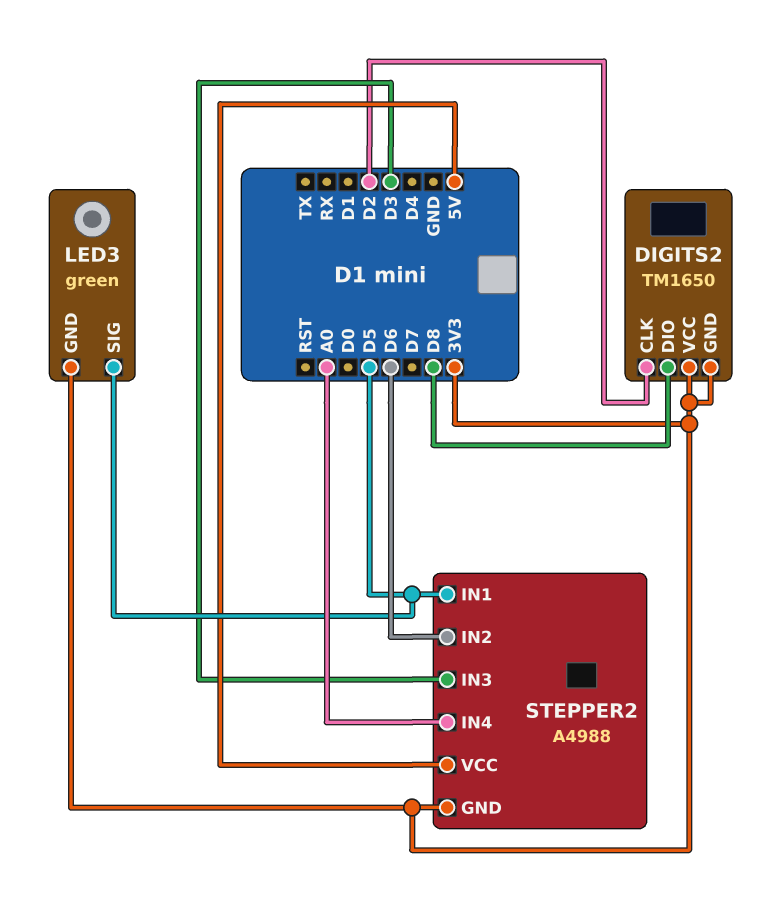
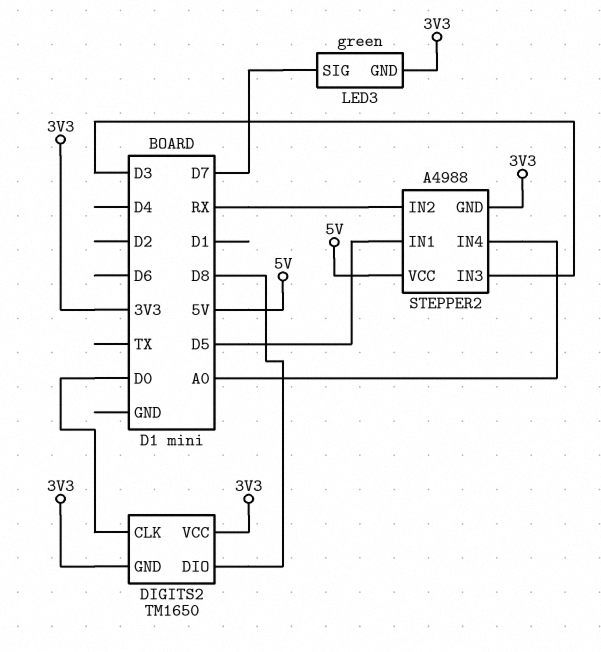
DIGITS2 pin CLK: D2 -> D0
LED3 pin SIG: D5 -> D7
STEPPER2 pin IN2: D6 -> RX

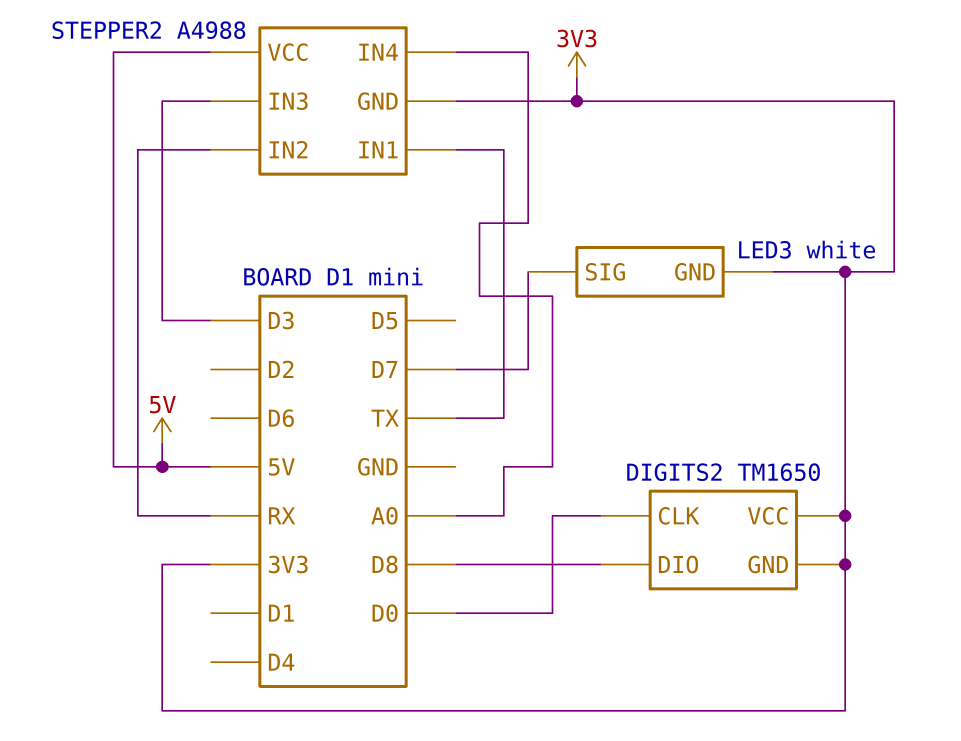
LED3: green -> white
STEPPER2 pin IN1: D5 -> TX

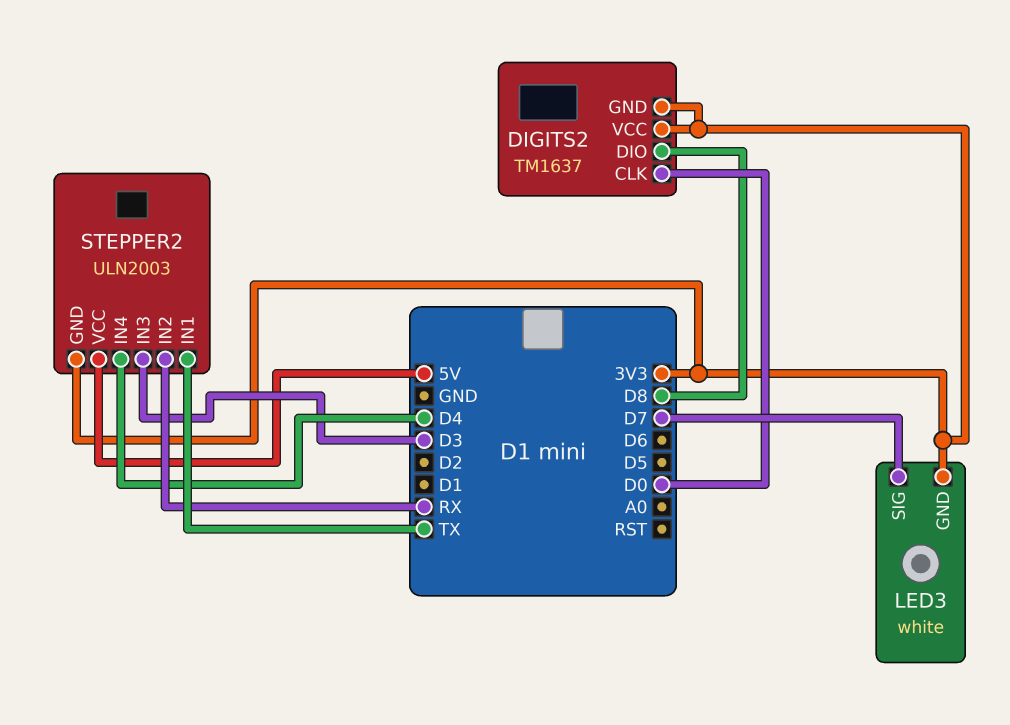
DIGITS2: TM1650 -> TM1637
STEPPER2: A4988 -> ULN2003
STEPPER2 pin IN4: A0 -> D4

